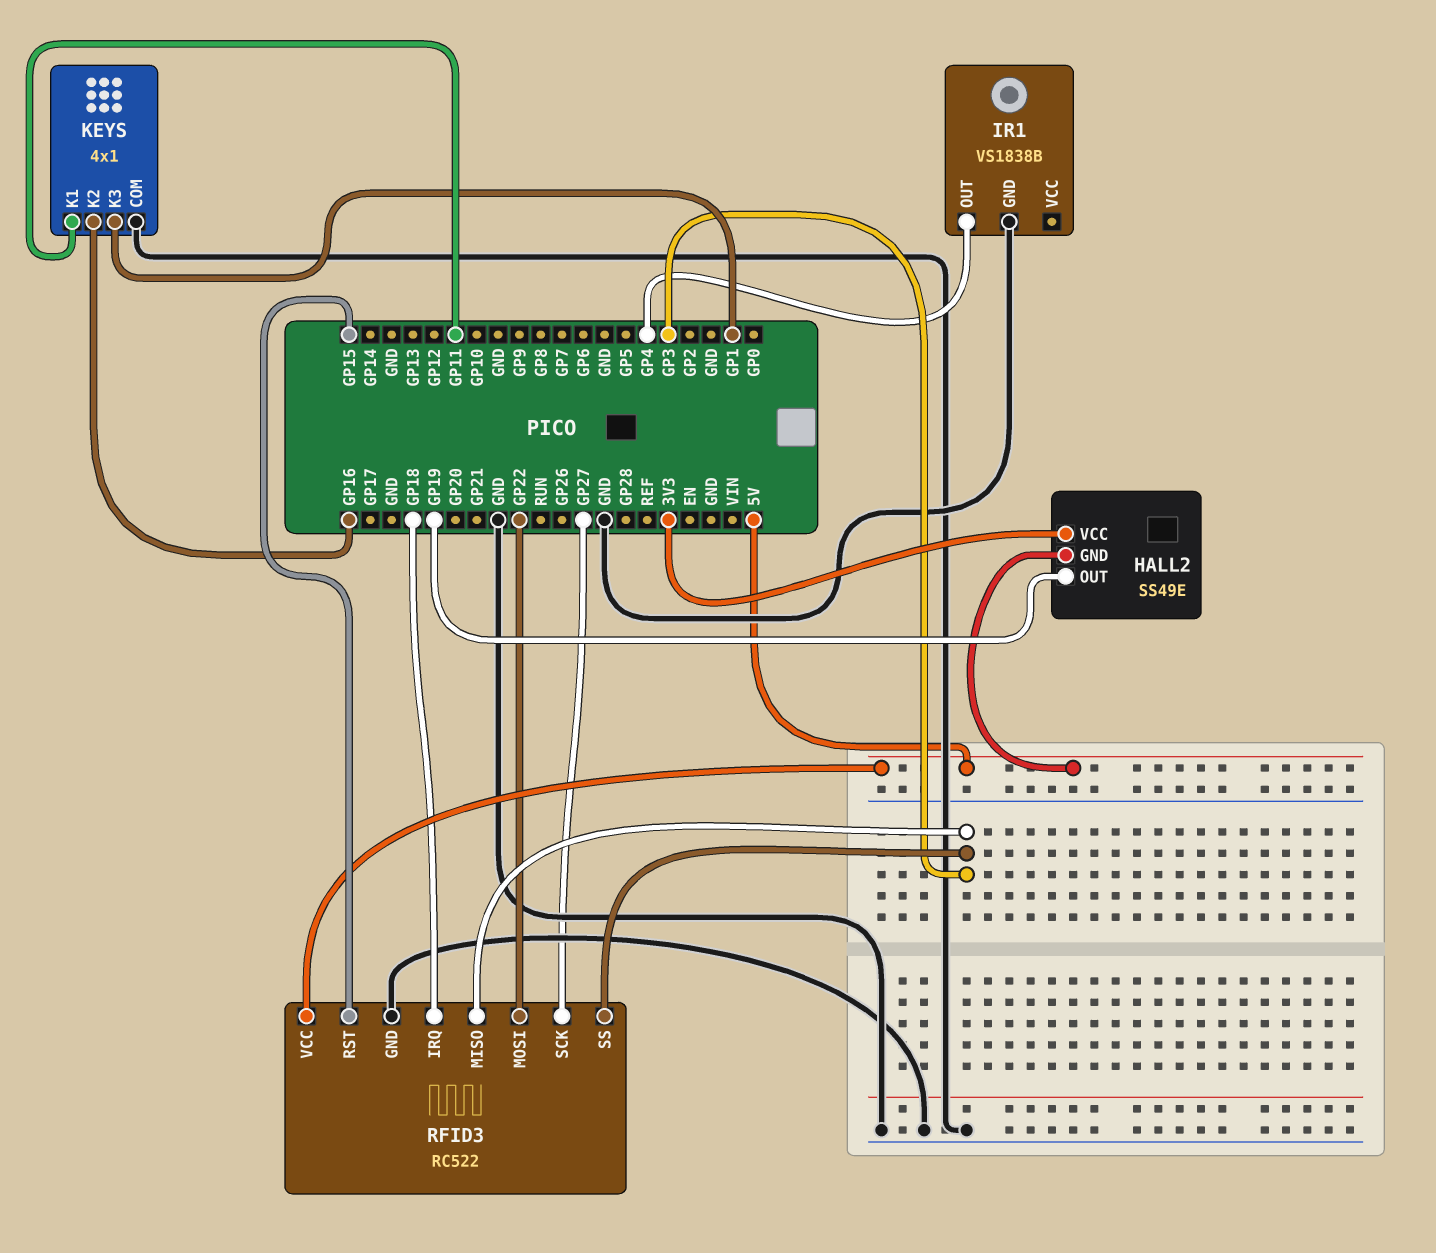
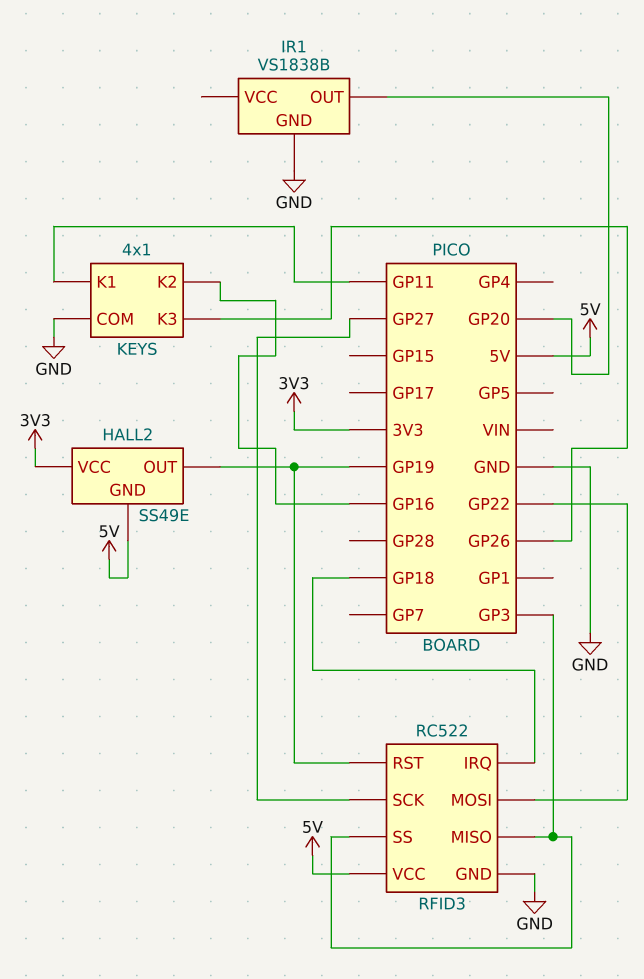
IR1 pin OUT: GP4 -> GP20
KEYS pin K3: GP1 -> GP26
RFID3 pin RST: GP15 -> GP19

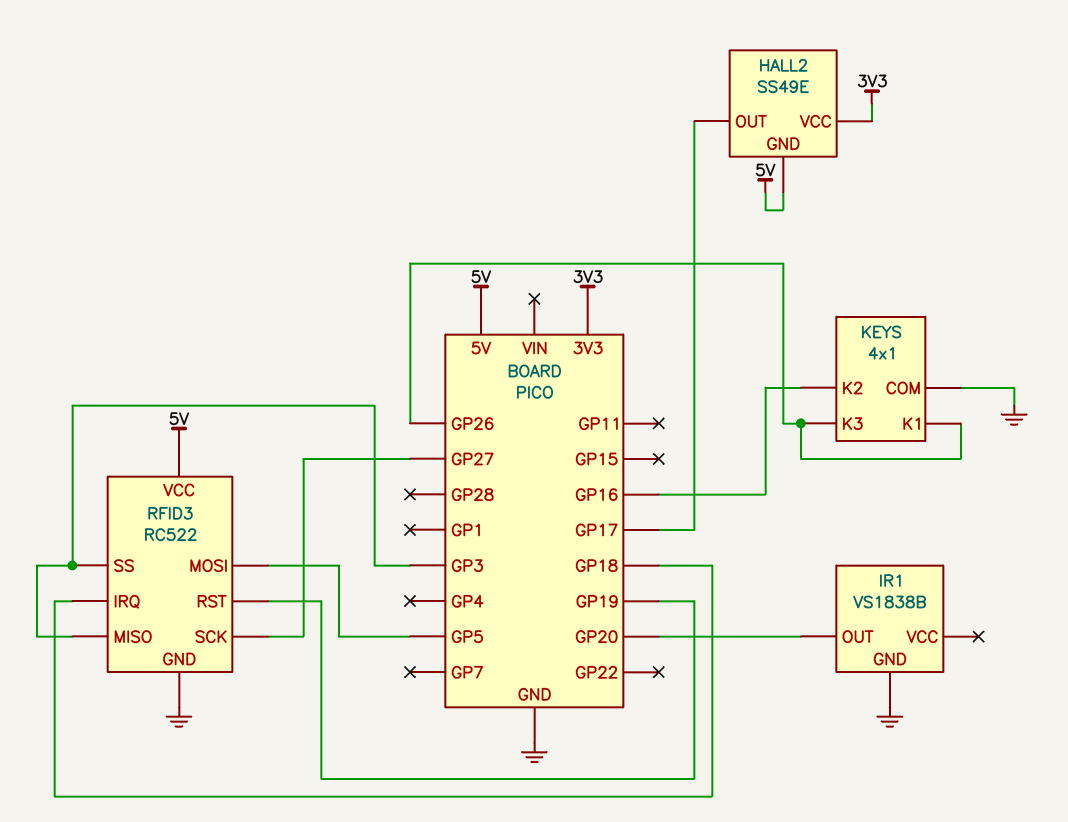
HALL2 pin OUT: GP19 -> GP17
KEYS pin K1: GP11 -> GP26
RFID3 pin MOSI: GP22 -> GP5

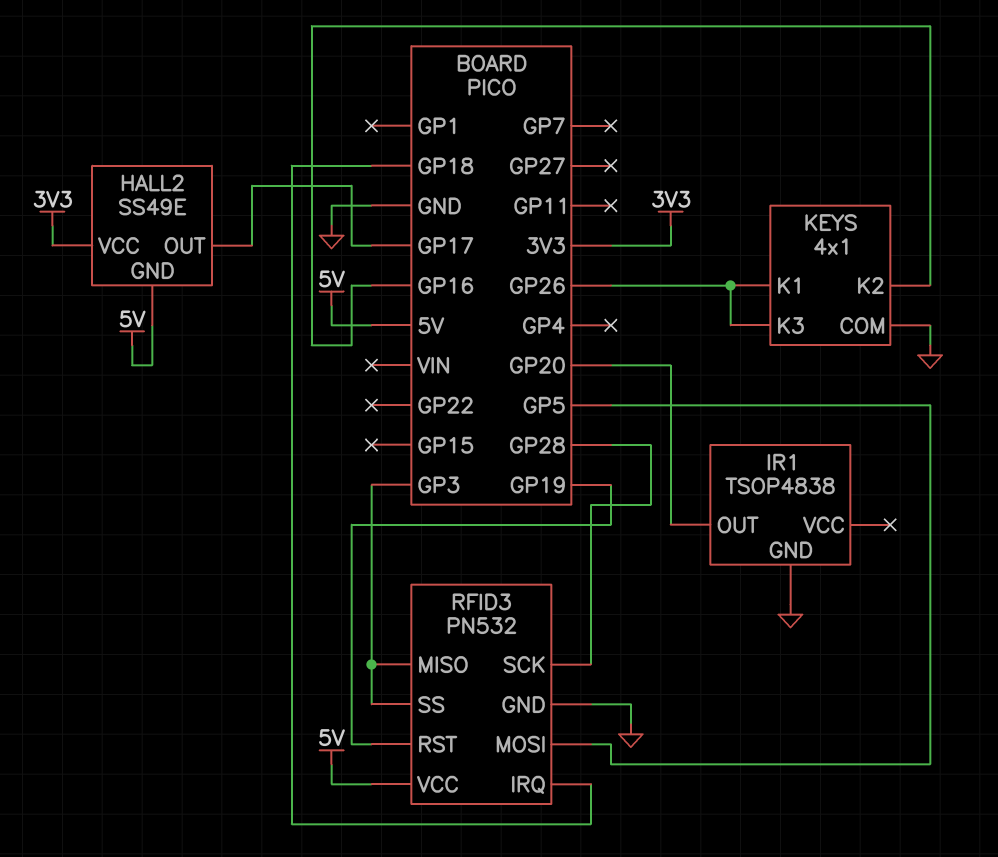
IR1: VS1838B -> TSOP4838
RFID3: RC522 -> PN532
RFID3 pin SCK: GP27 -> GP28

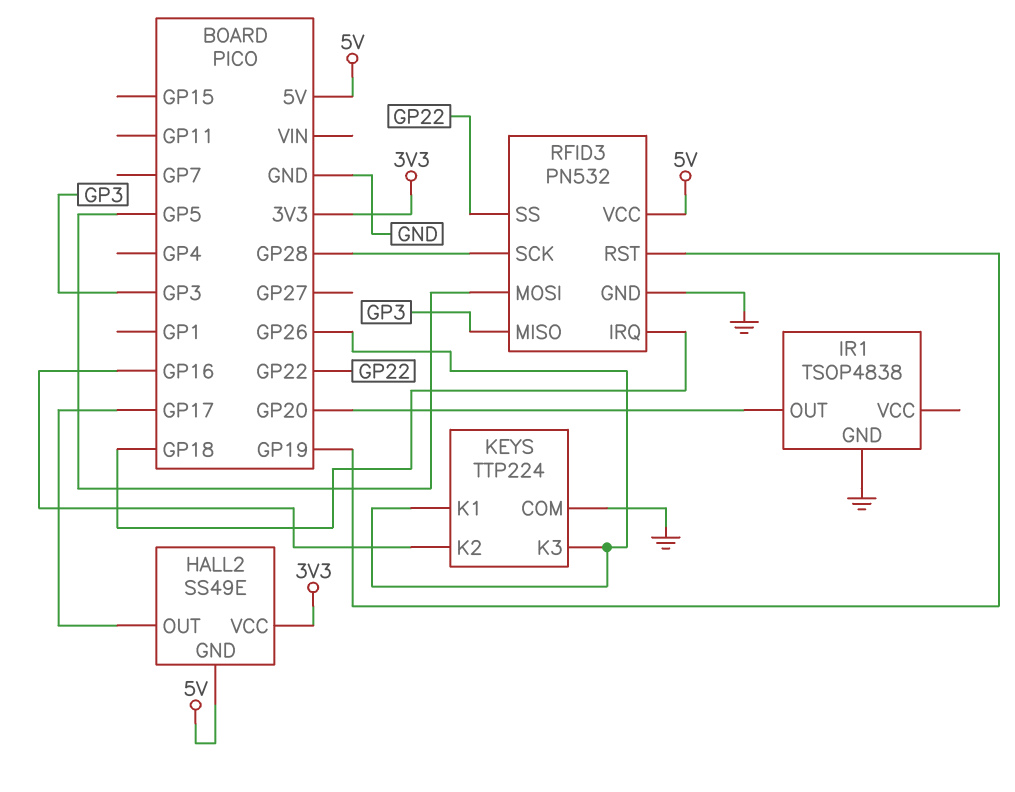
KEYS: 4x1 -> TTP224
RFID3 pin SS: GP3 -> GP22

